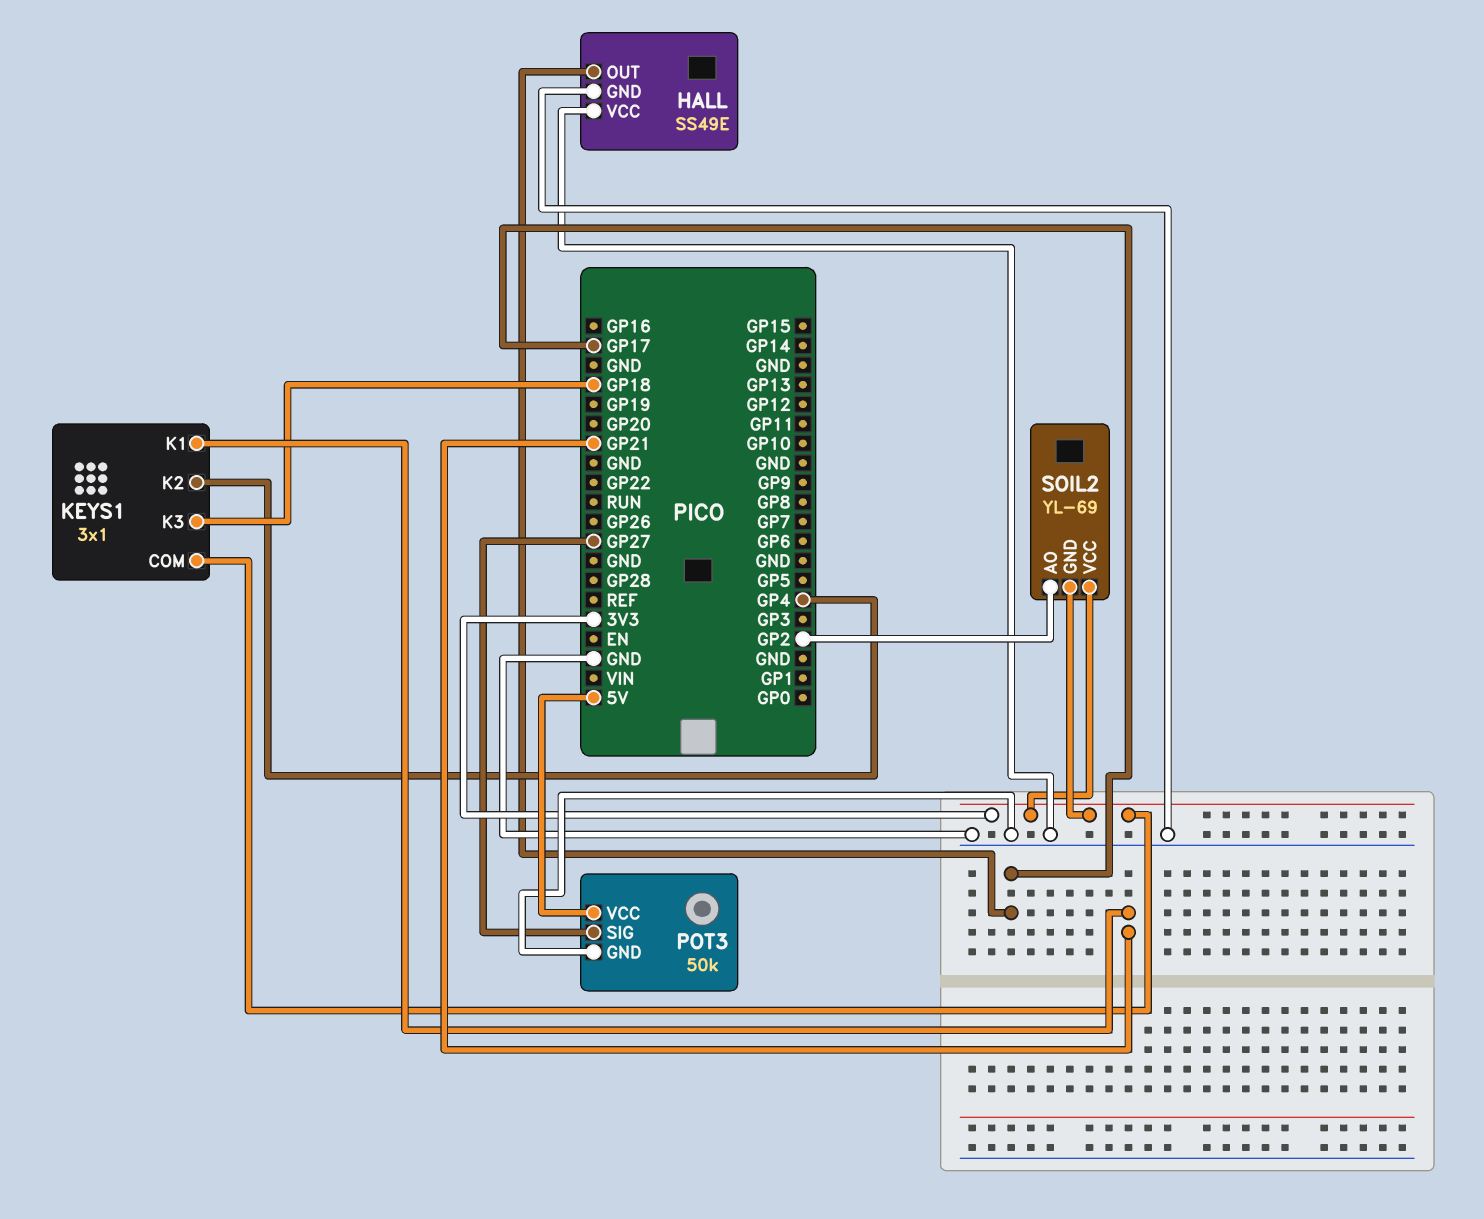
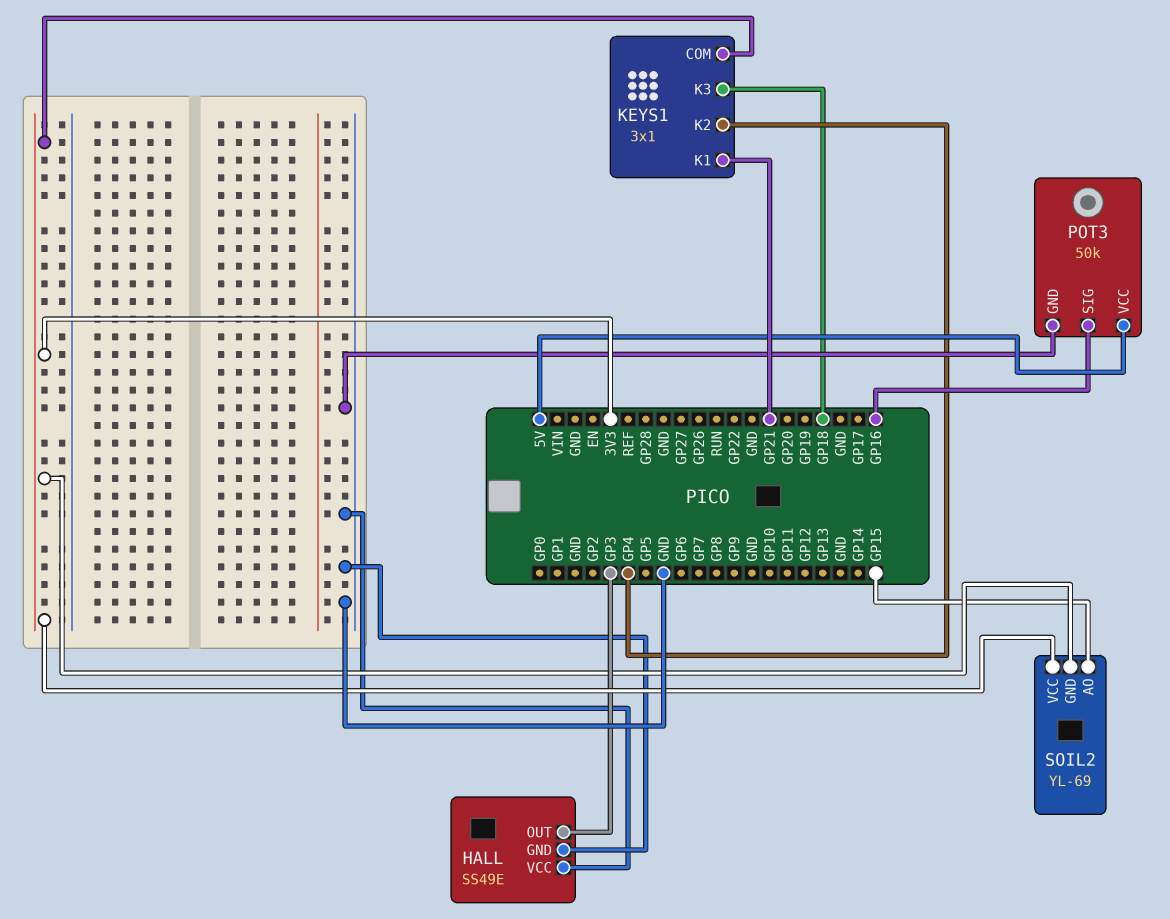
HALL pin OUT: GP17 -> GP3
POT3 pin SIG: GP27 -> GP16
SOIL2 pin AO: GP2 -> GP15

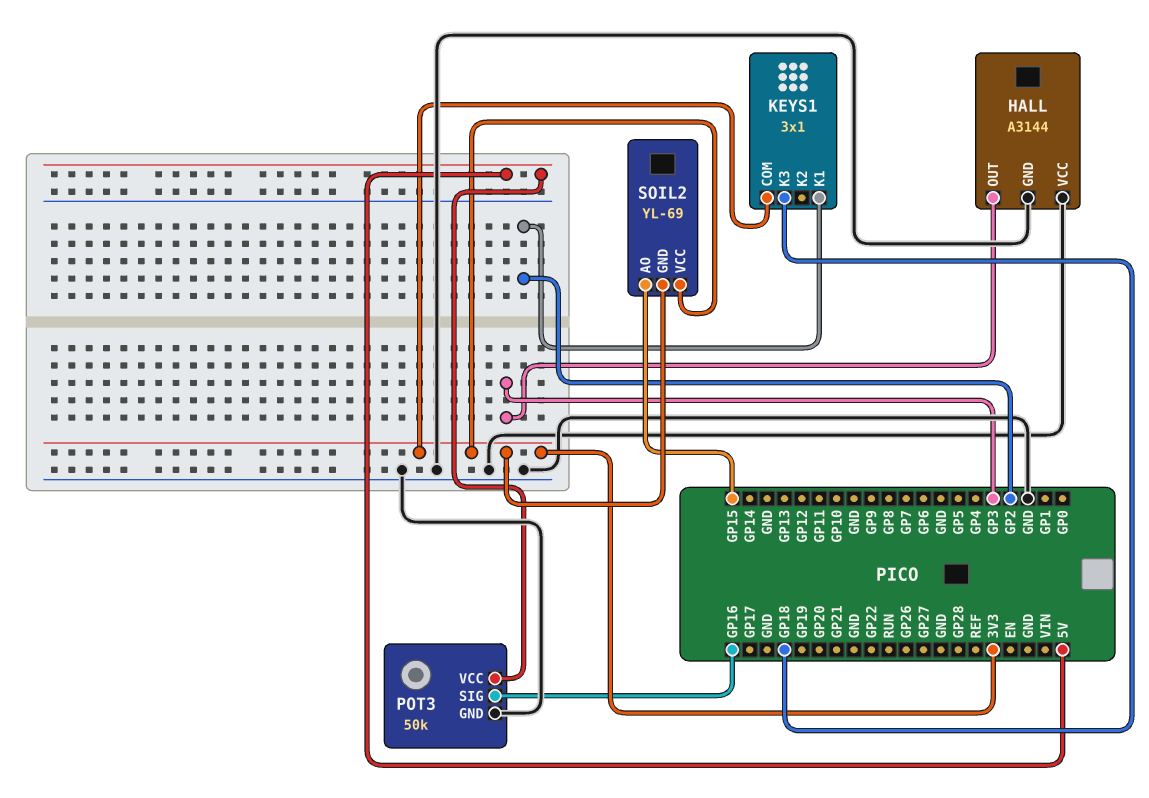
HALL: SS49E -> A3144
KEYS1 pin K1: GP21 -> GP2
KEYS1 pin K2: GP4 -> none

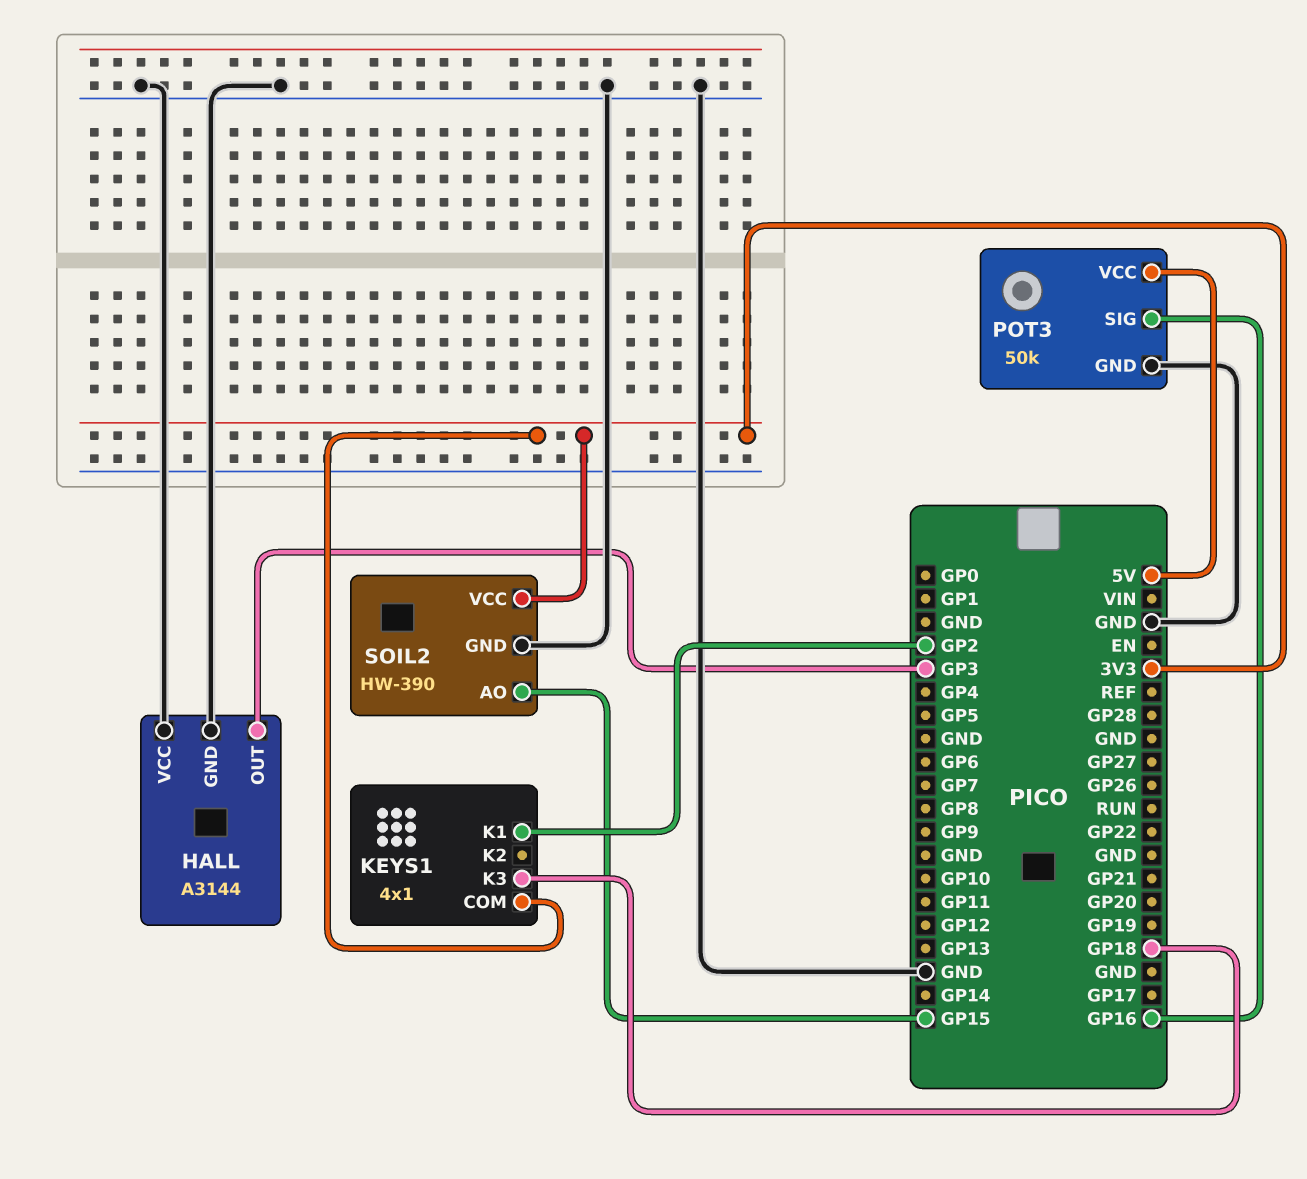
KEYS1: 3x1 -> 4x1
SOIL2: YL-69 -> HW-390
SOIL2 pin GND: 3V3 -> GND

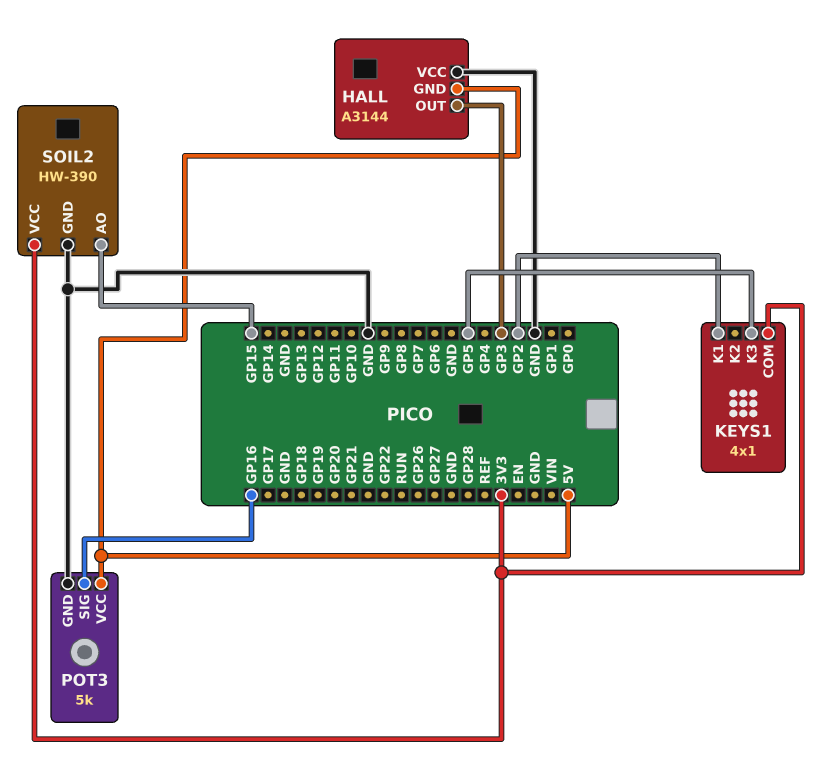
HALL pin GND: GND -> 5V
KEYS1 pin K3: GP18 -> GP5
POT3: 50k -> 5k

